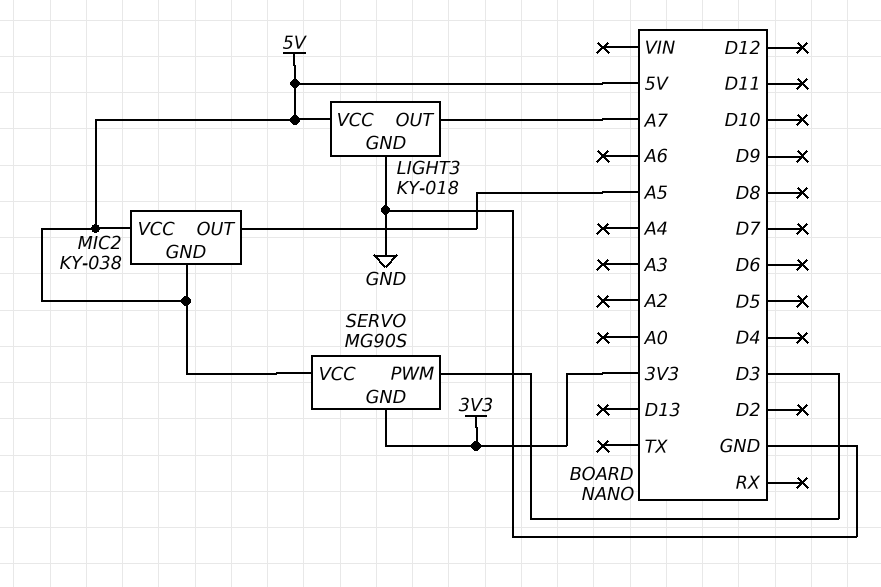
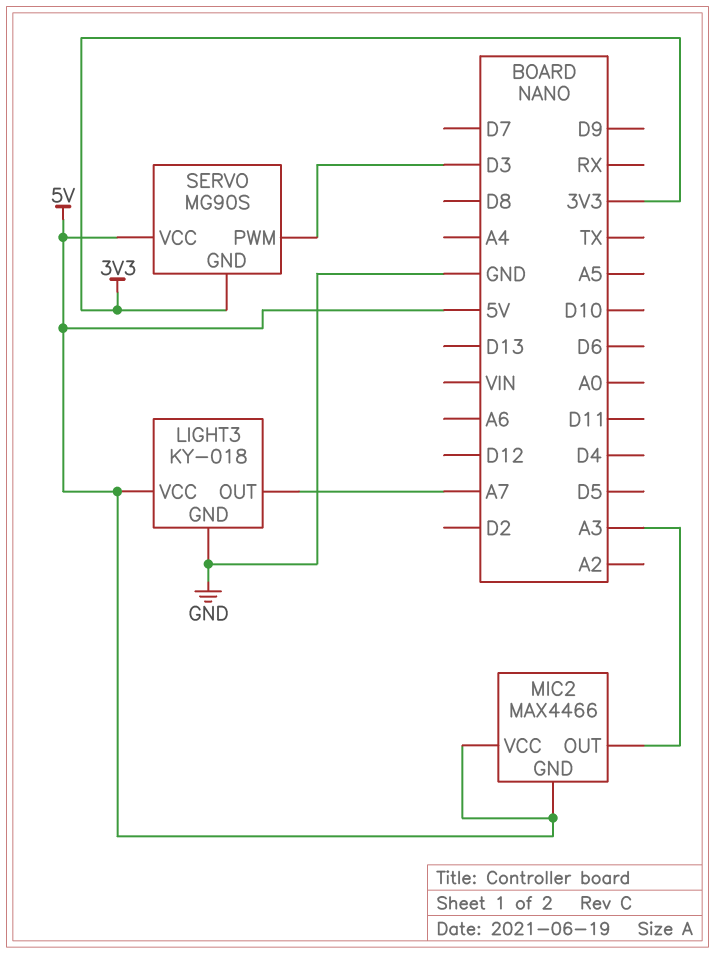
MIC2: KY-038 -> MAX4466
MIC2 pin OUT: A5 -> A3

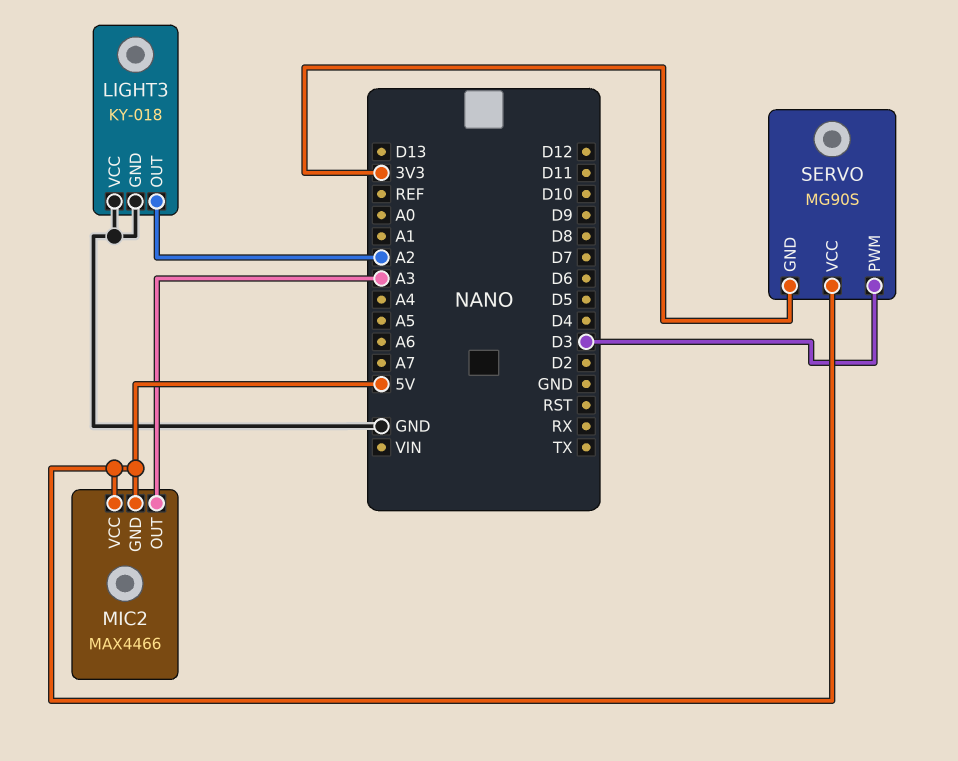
LIGHT3 pin OUT: A7 -> A2
LIGHT3 pin VCC: 5V -> GND

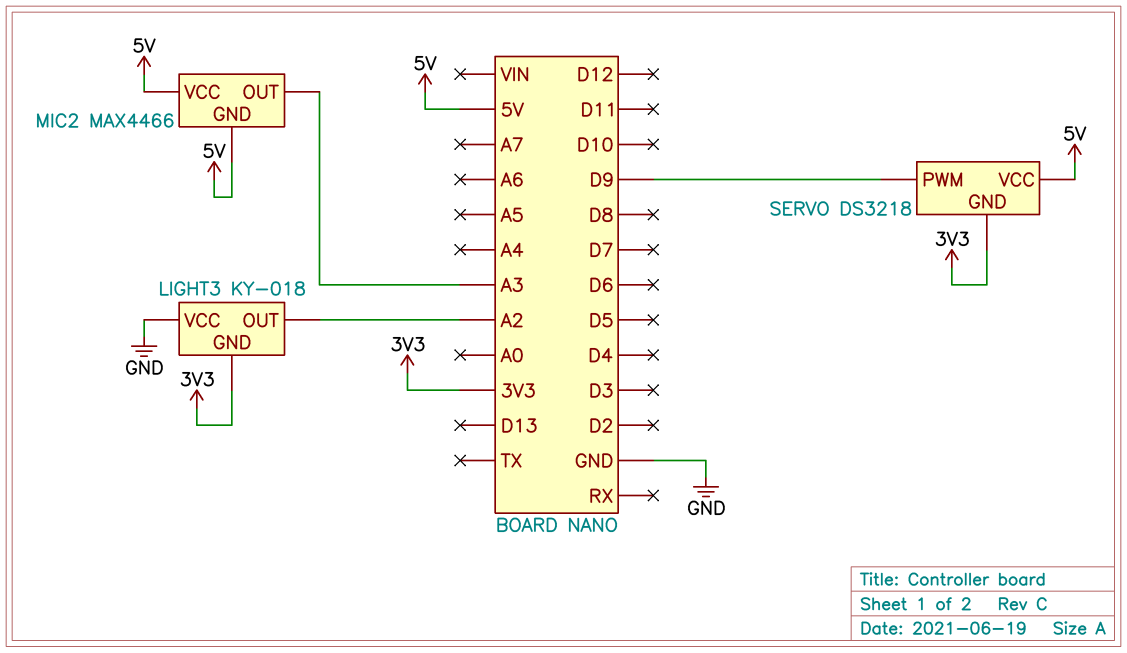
LIGHT3 pin GND: GND -> 3V3
SERVO: MG90S -> DS3218
SERVO pin PWM: D3 -> D9

